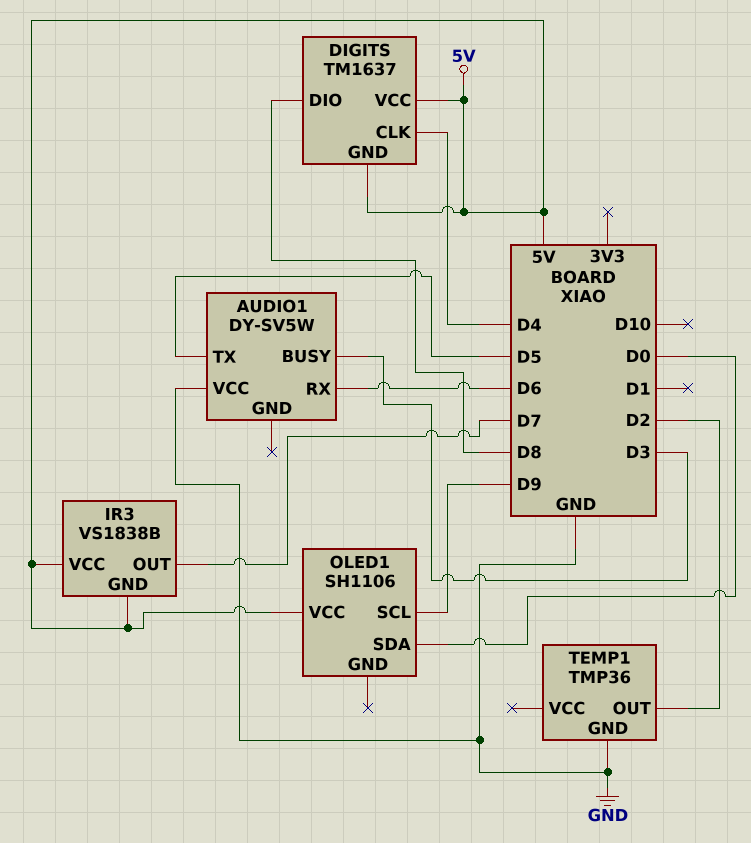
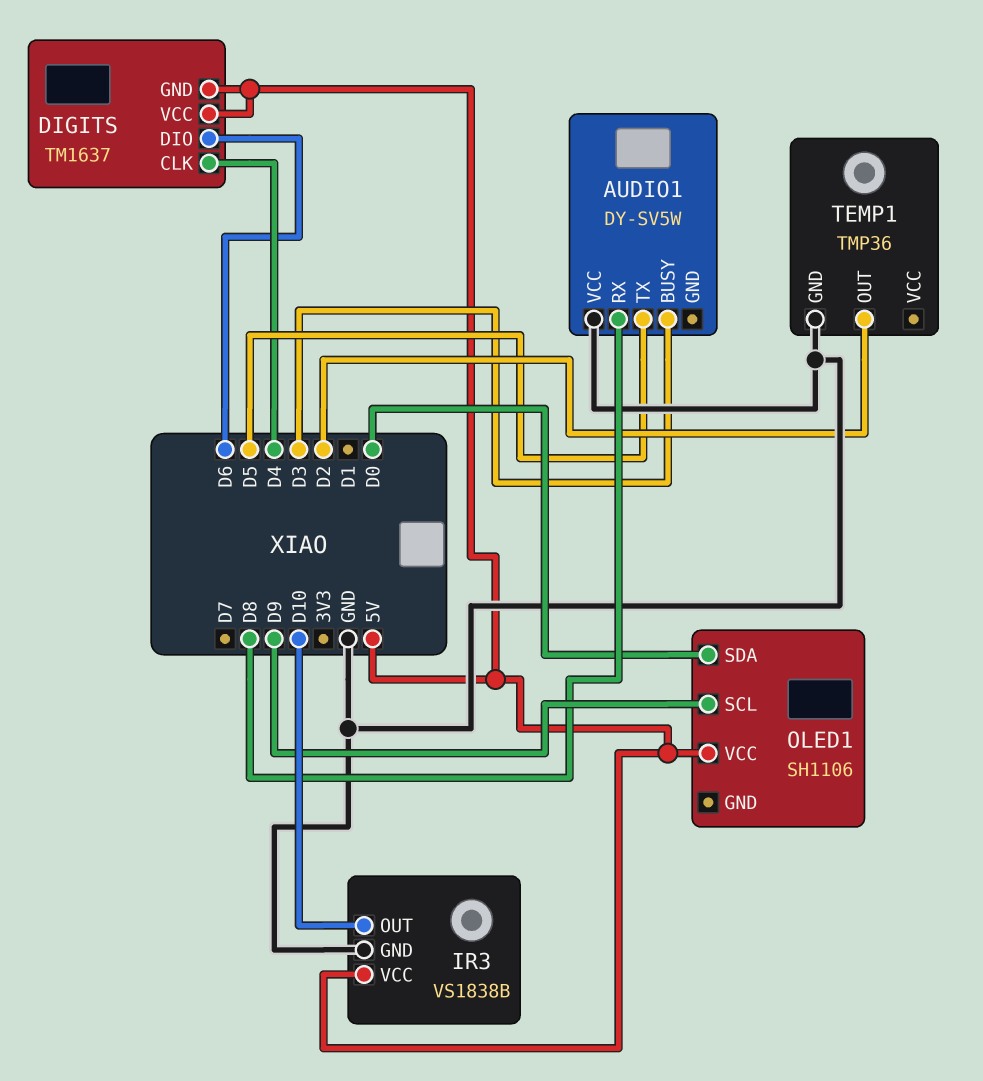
AUDIO1 pin RX: D6 -> D8
DIGITS pin DIO: D8 -> D6
IR3 pin GND: 5V -> GND
IR3 pin OUT: D7 -> D10

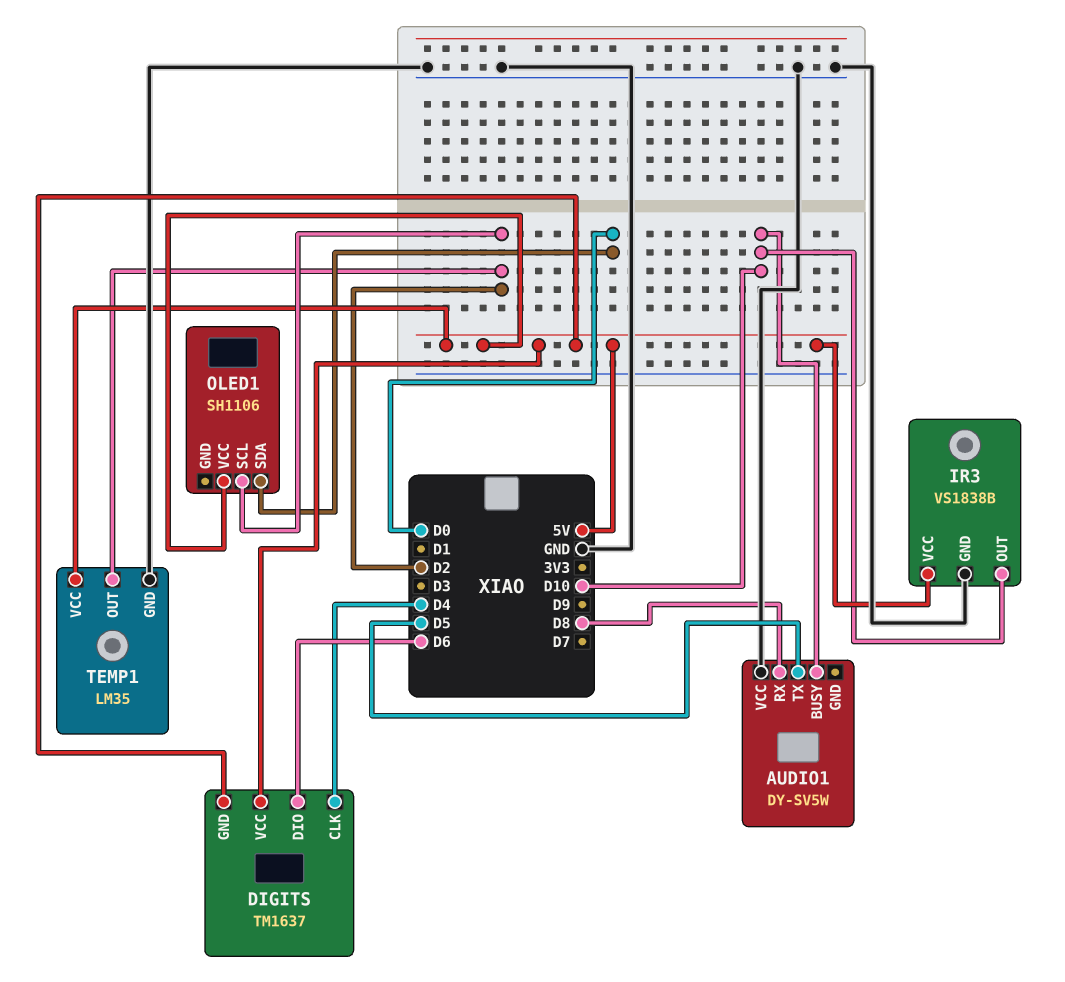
AUDIO1 pin BUSY: D3 -> D10
OLED1 pin SCL: D9 -> D2
TEMP1: TMP36 -> LM35
TEMP1 pin VCC: none -> 5V

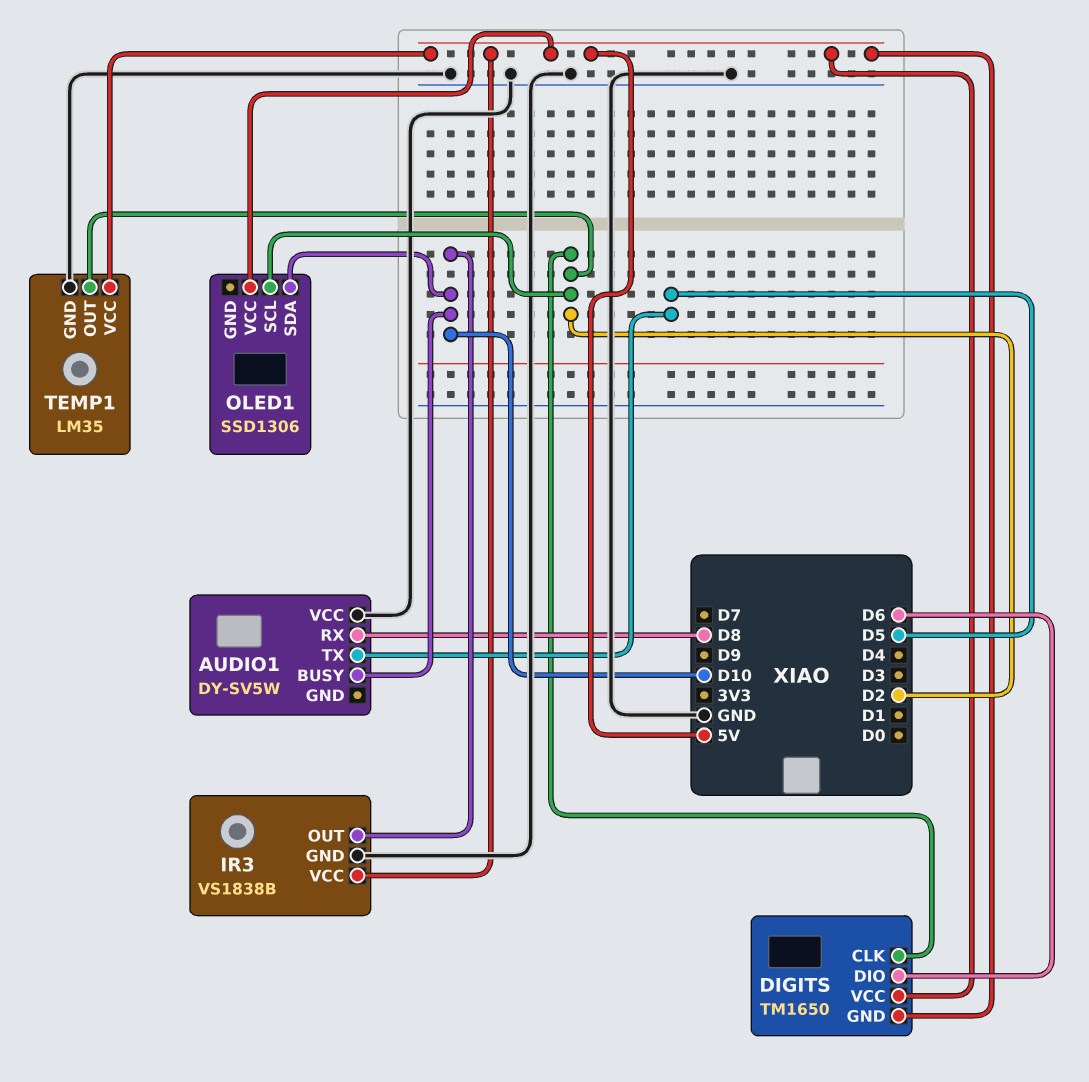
DIGITS: TM1637 -> TM1650
DIGITS pin CLK: D4 -> D2
OLED1: SH1106 -> SSD1306
OLED1 pin SDA: D0 -> D10

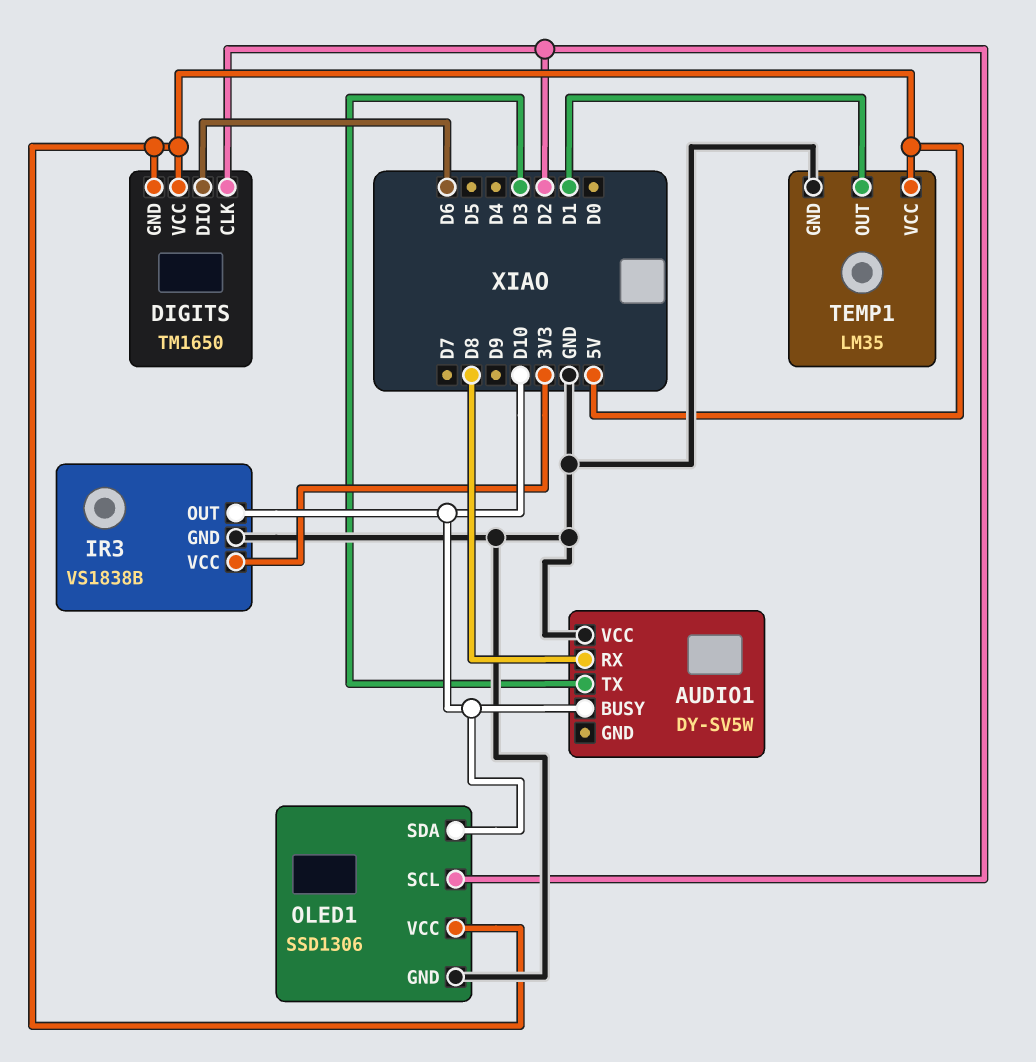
AUDIO1 pin TX: D5 -> D3
IR3 pin VCC: 5V -> 3V3
OLED1 pin GND: none -> GND
TEMP1 pin OUT: D2 -> D1

